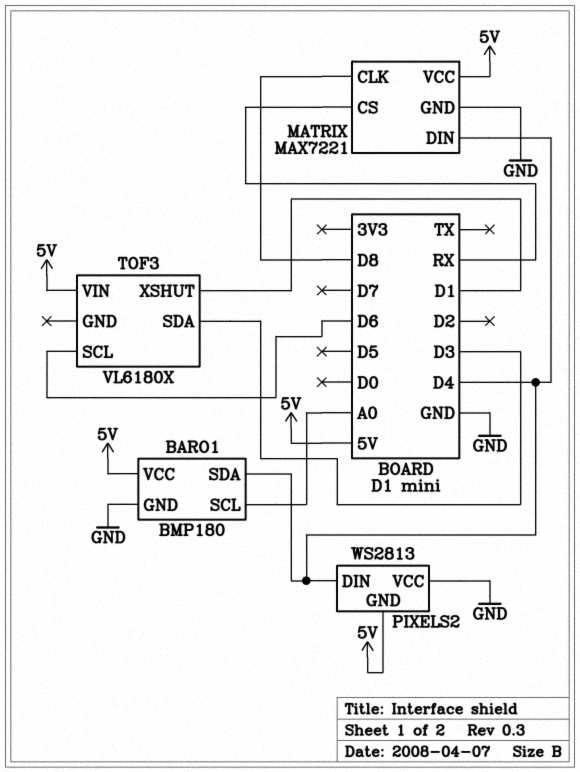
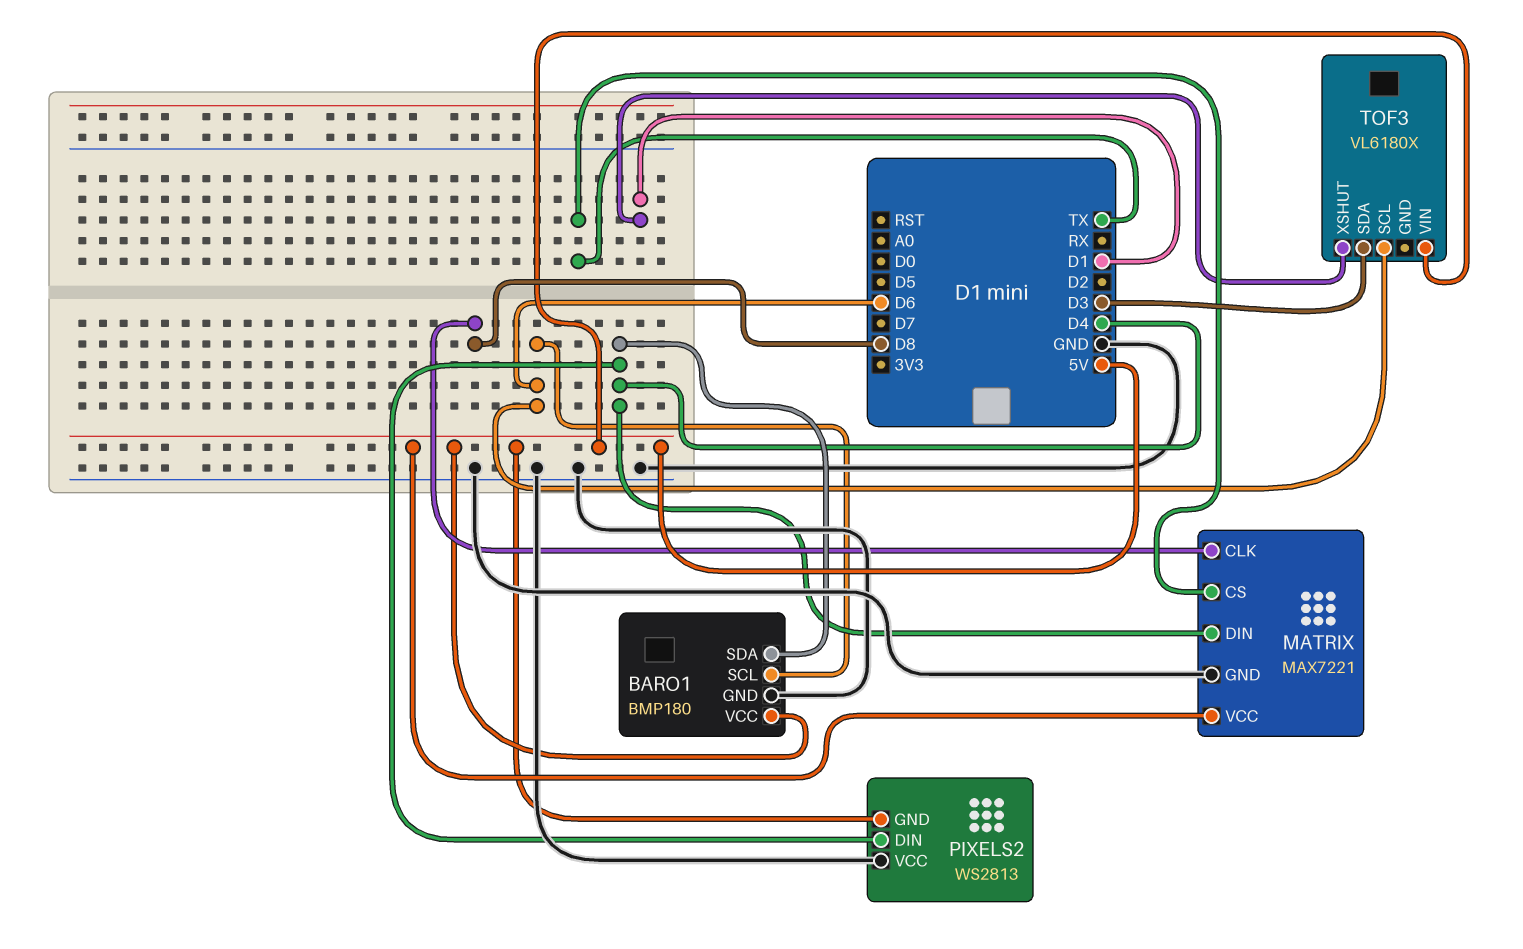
BARO1 pin SCL: A0 -> D6
MATRIX pin CS: RX -> TX

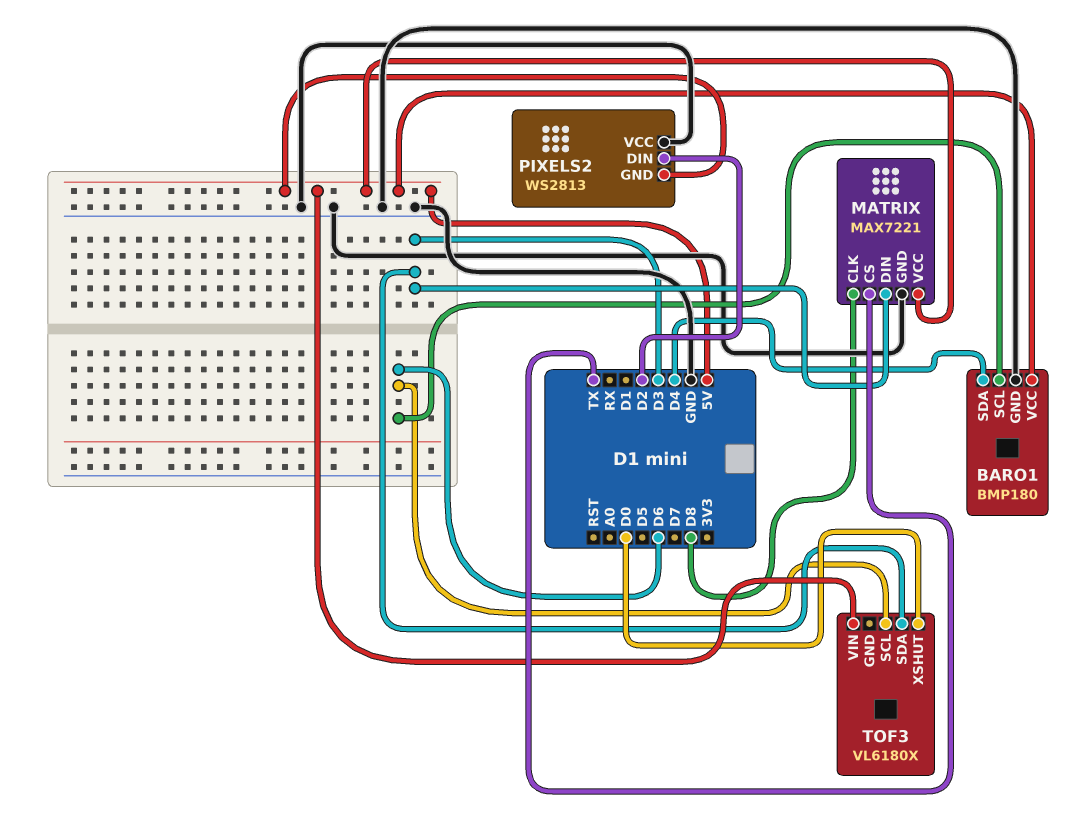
MATRIX pin DIN: D4 -> D3
PIXELS2 pin DIN: D4 -> D2
TOF3 pin XSHUT: D1 -> D0

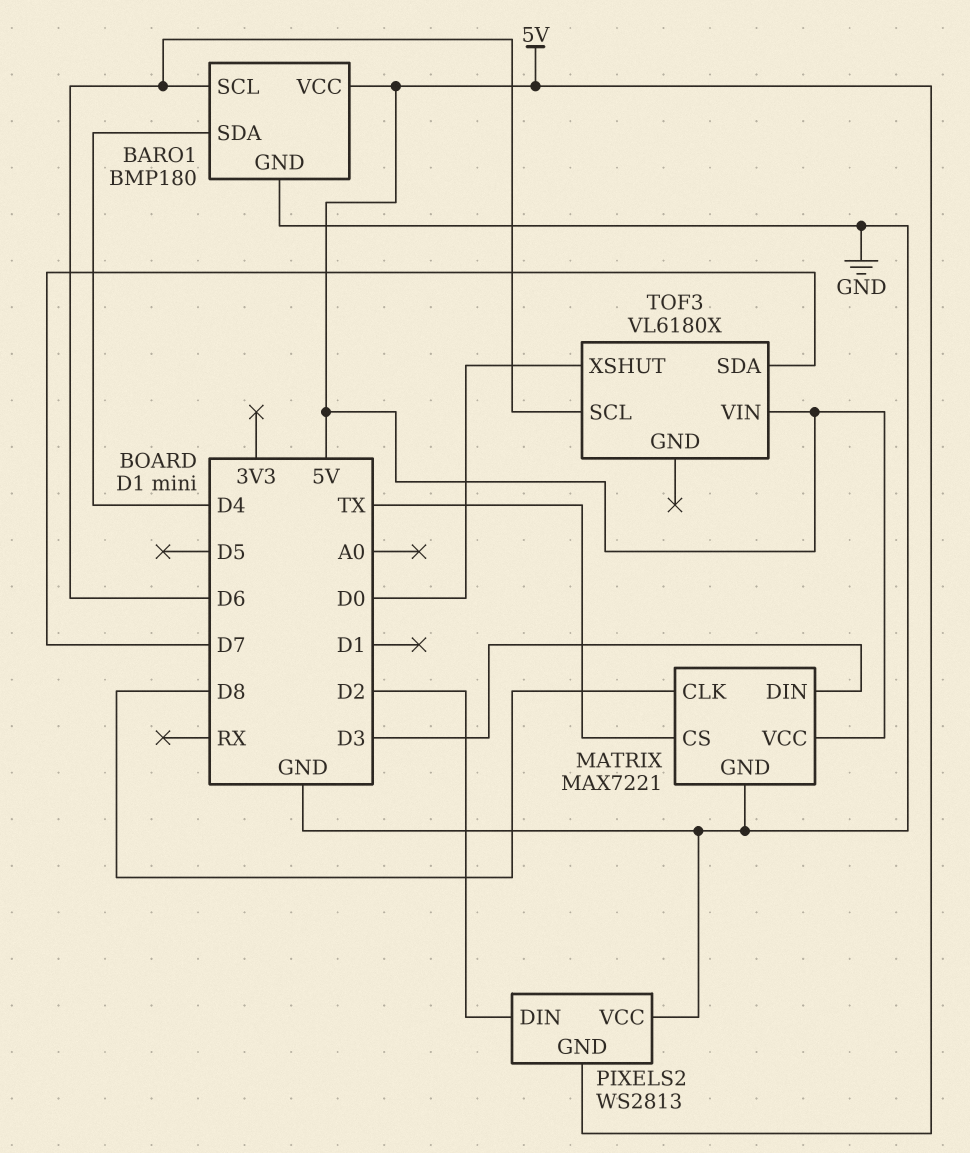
TOF3 pin SDA: D3 -> D7

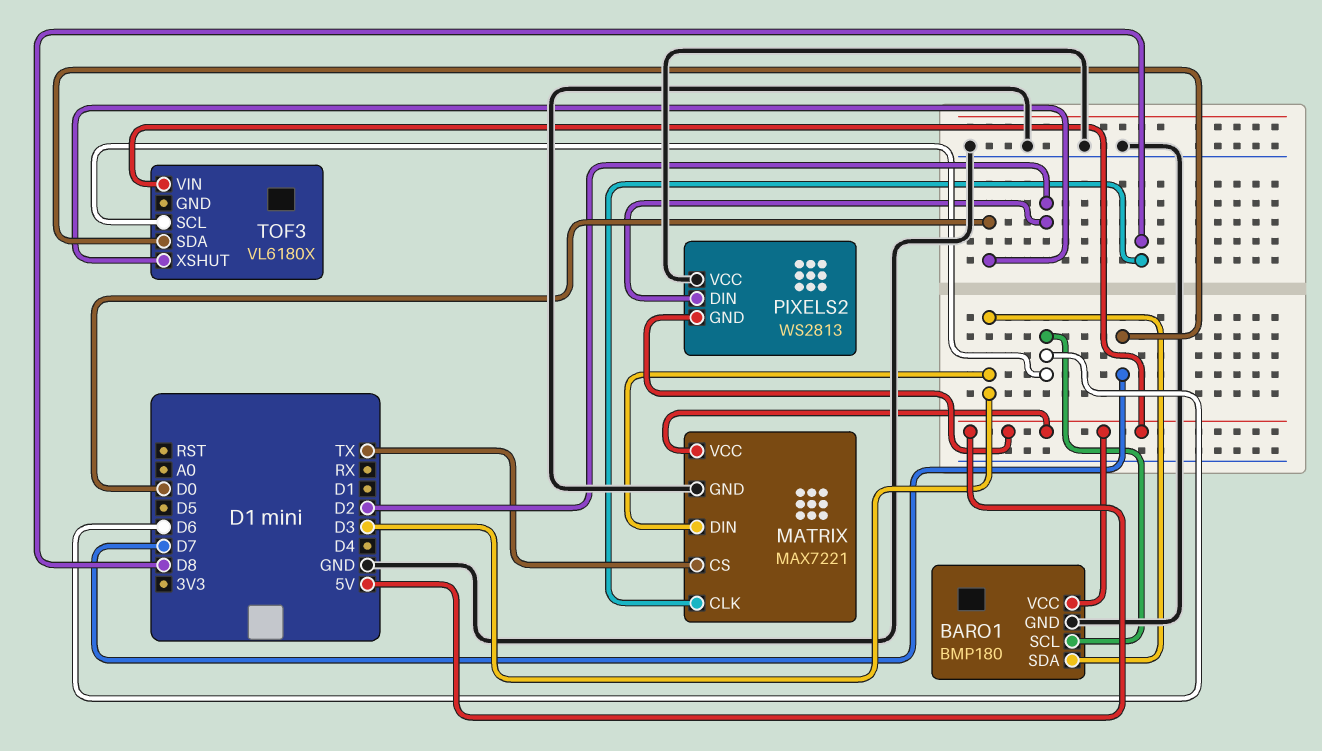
BARO1 pin SDA: D4 -> D3

